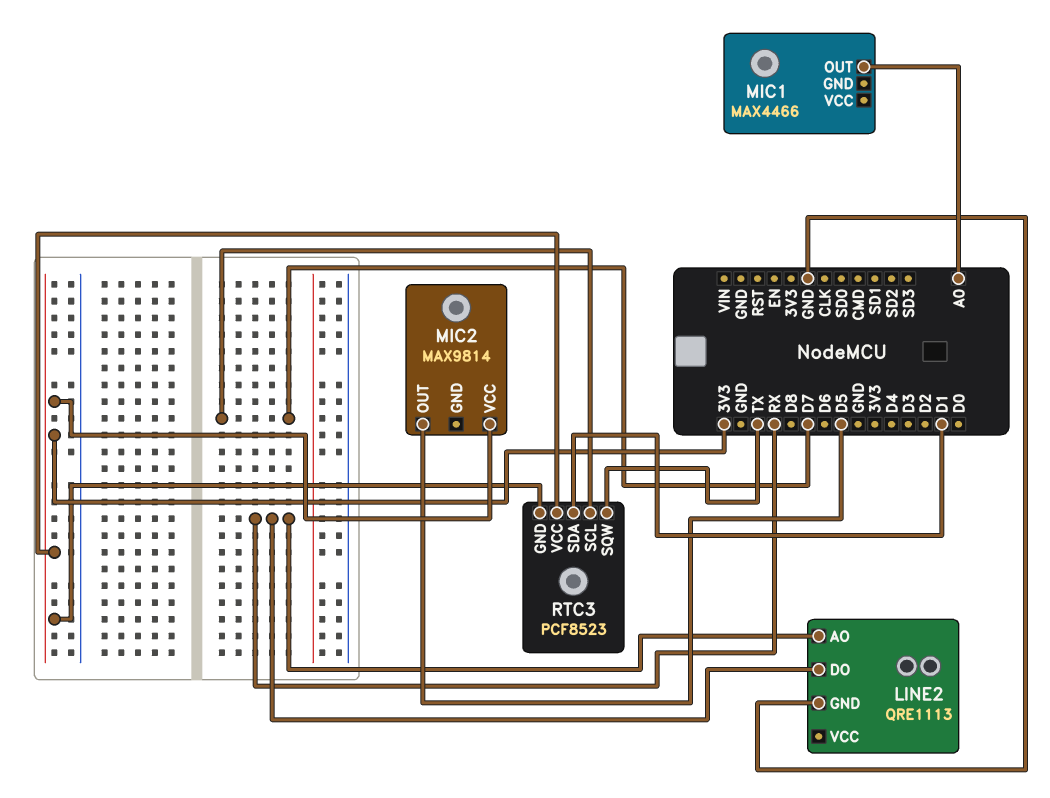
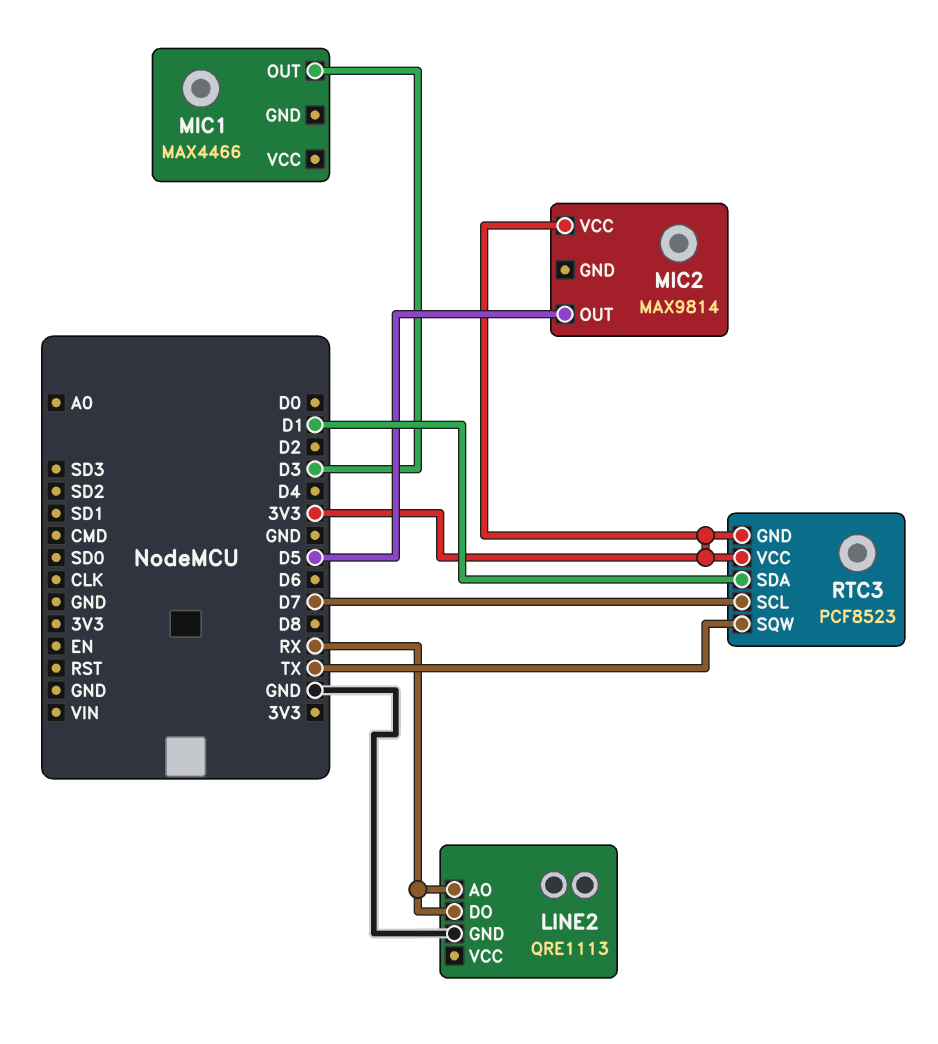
MIC1 pin OUT: A0 -> D3

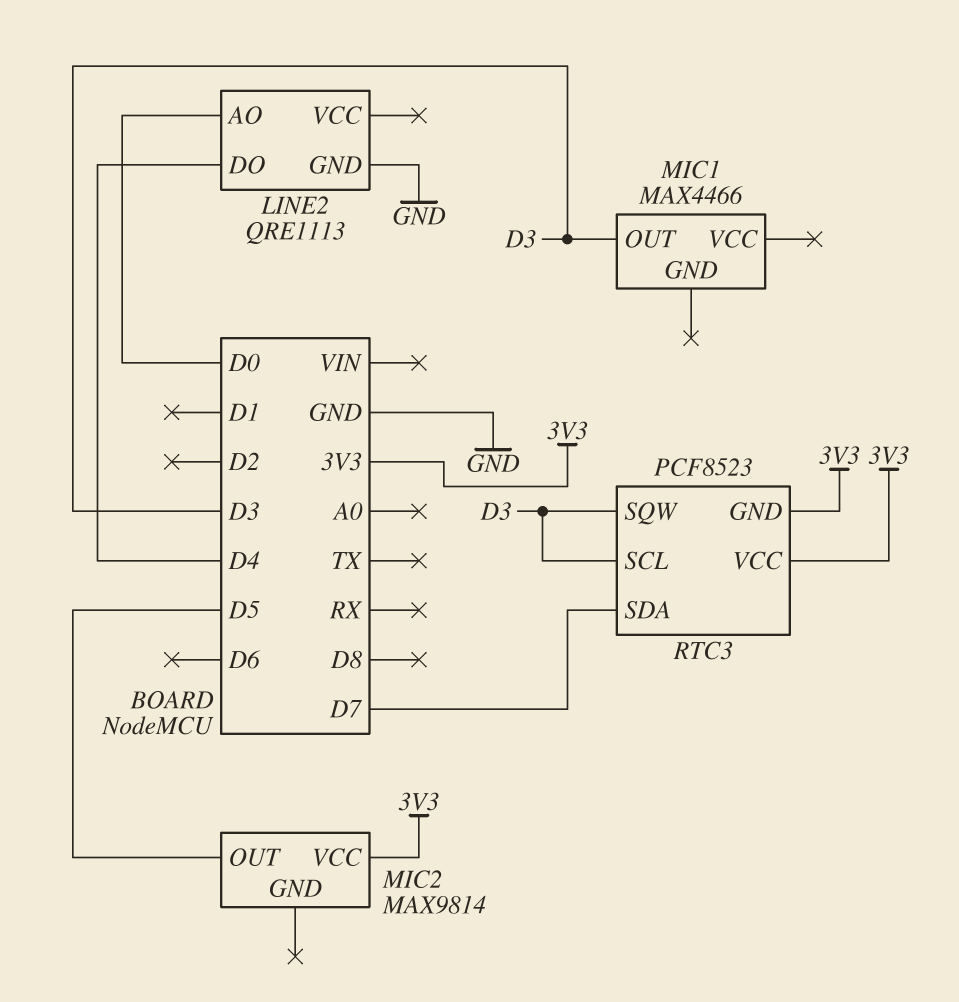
LINE2 pin AO: RX -> D0
LINE2 pin DO: RX -> D4
RTC3 pin SCL: D7 -> D3
RTC3 pin SDA: D1 -> D7
RTC3 pin SQW: TX -> D3

